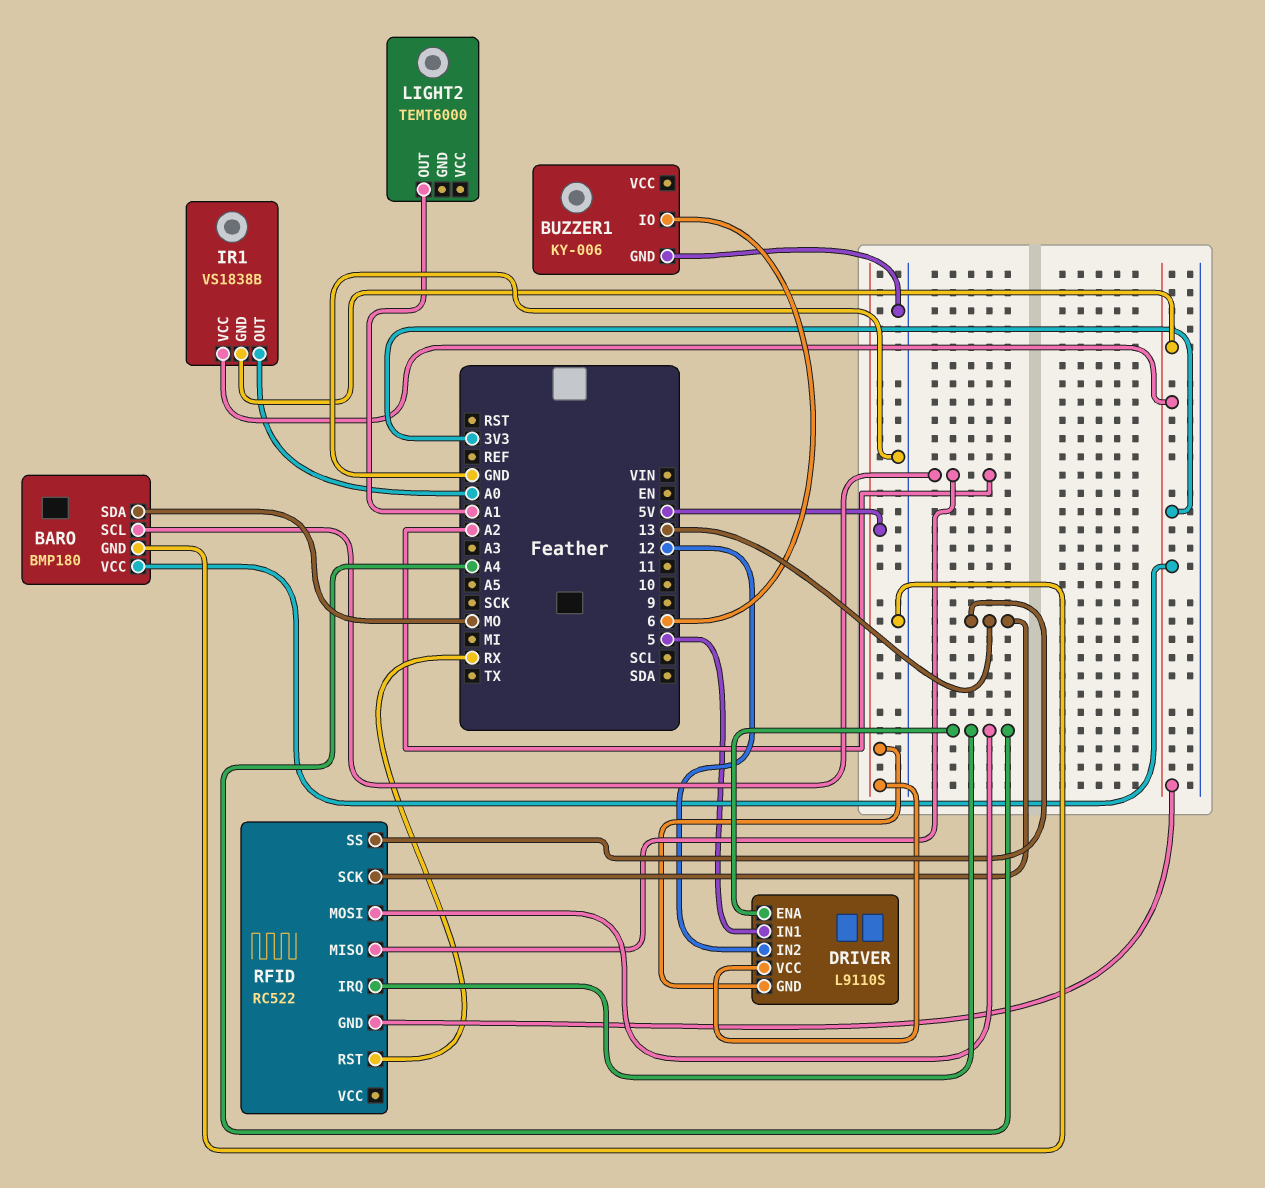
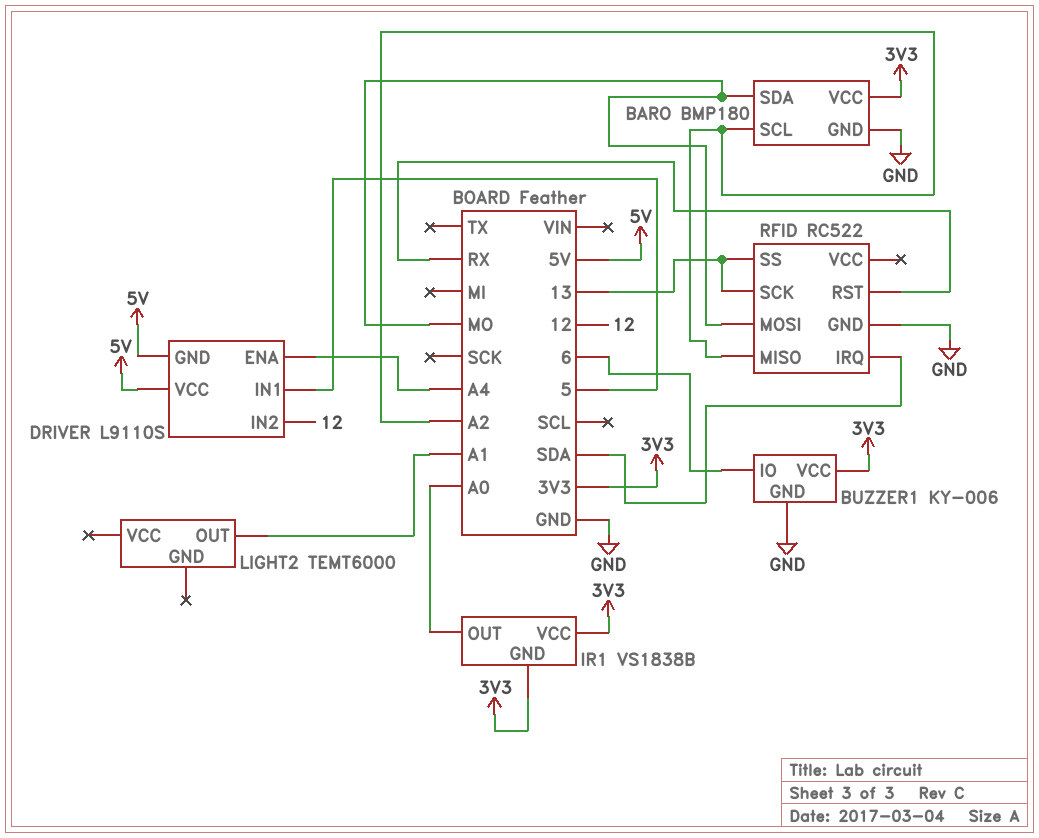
BUZZER1 pin VCC: none -> 3V3
RFID pin GND: 3V3 -> GND
RFID pin IRQ: A4 -> SDA
RFID pin MOSI: A4 -> MO

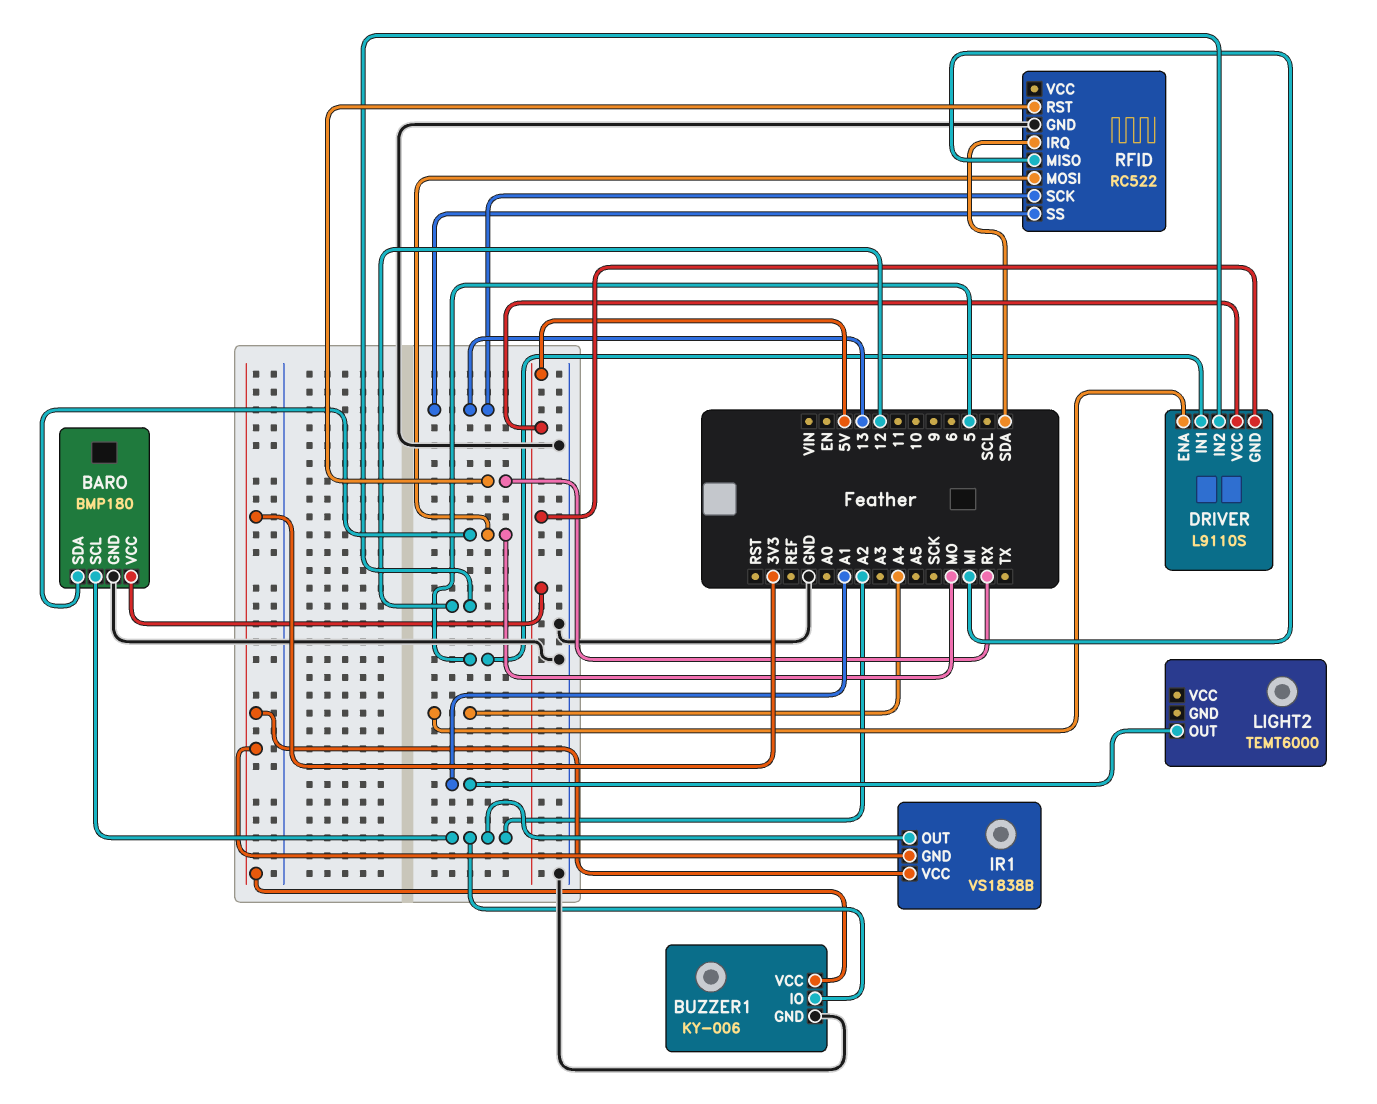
BARO pin VCC: 3V3 -> 5V
BUZZER1 pin IO: 6 -> A2
IR1 pin OUT: A0 -> A2
RFID pin MISO: A2 -> MI

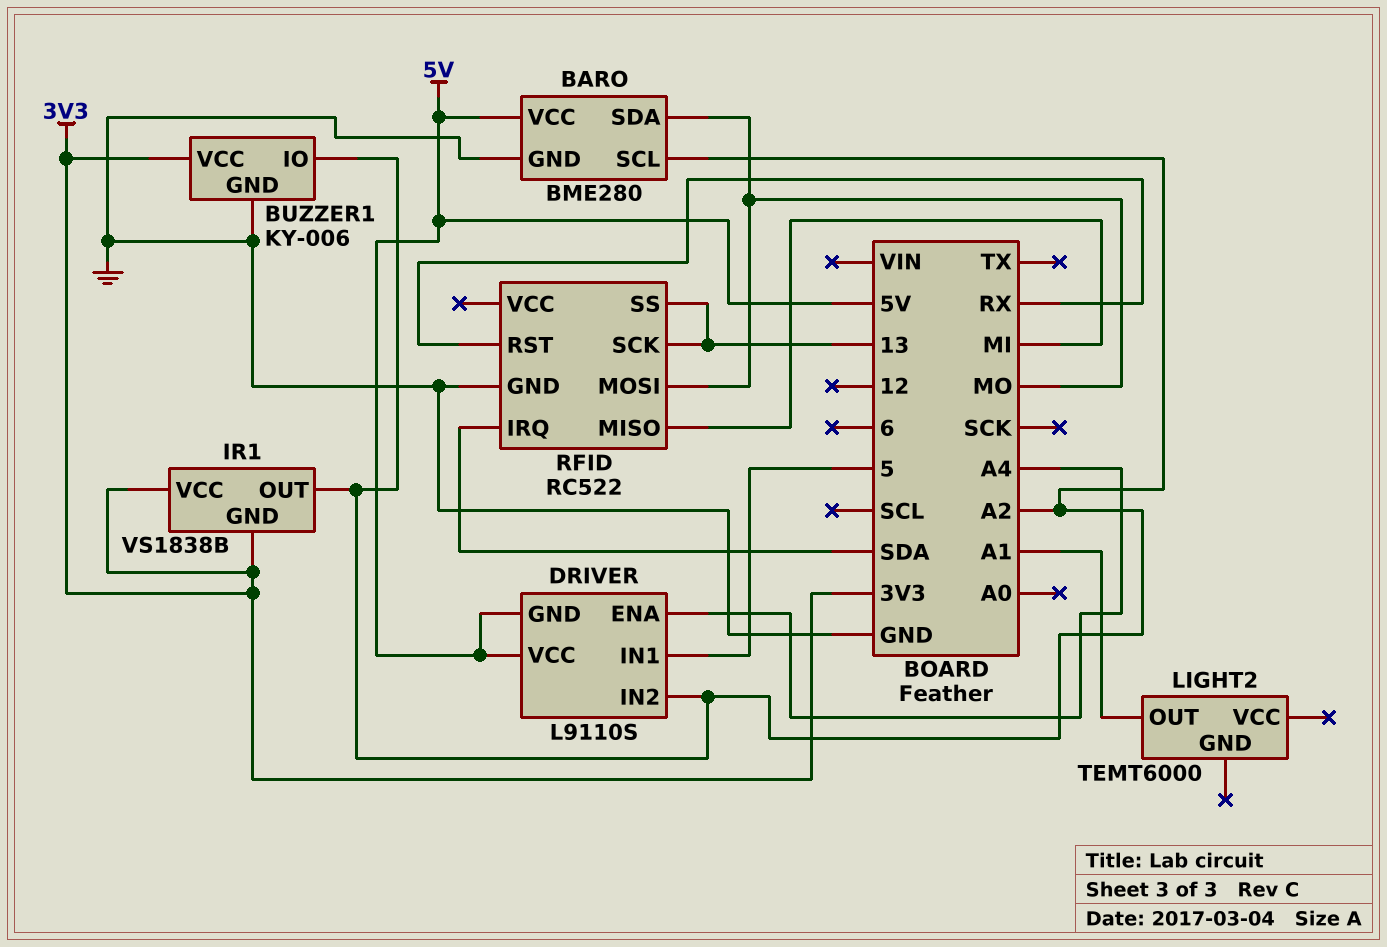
BARO: BMP180 -> BME280
DRIVER pin IN2: 12 -> A2

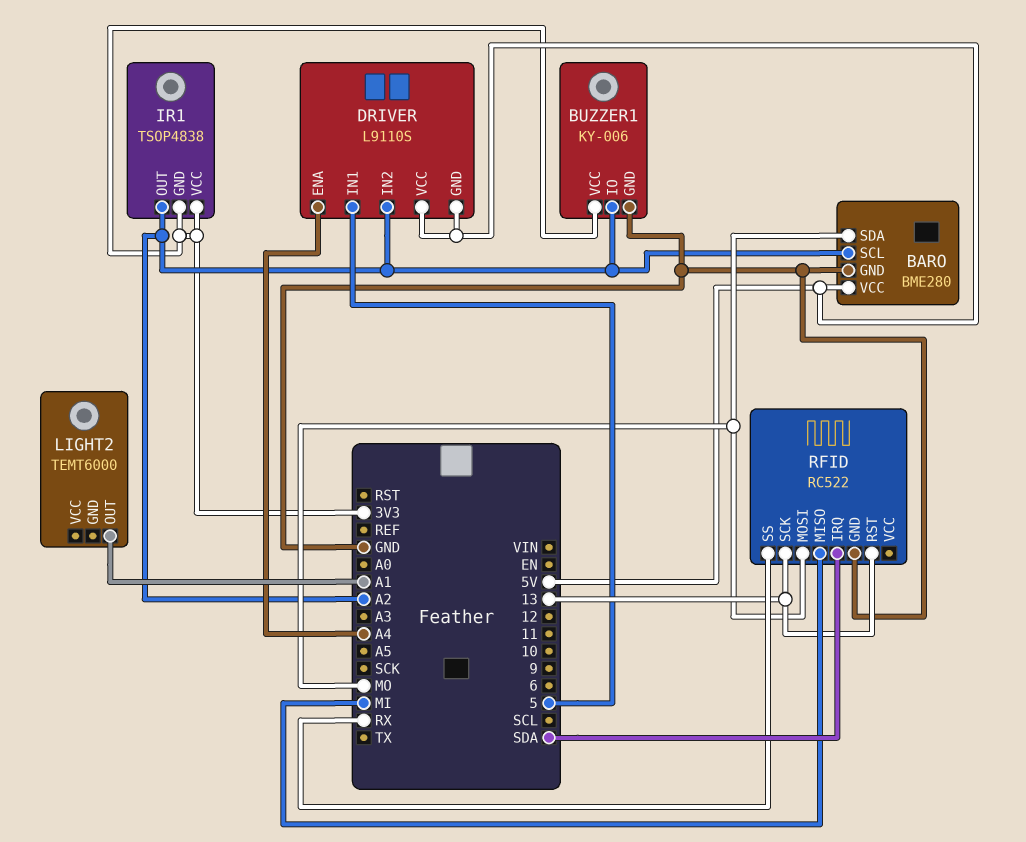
IR1: VS1838B -> TSOP4838
RFID pin RST: RX -> 13
RFID pin SS: 13 -> RX

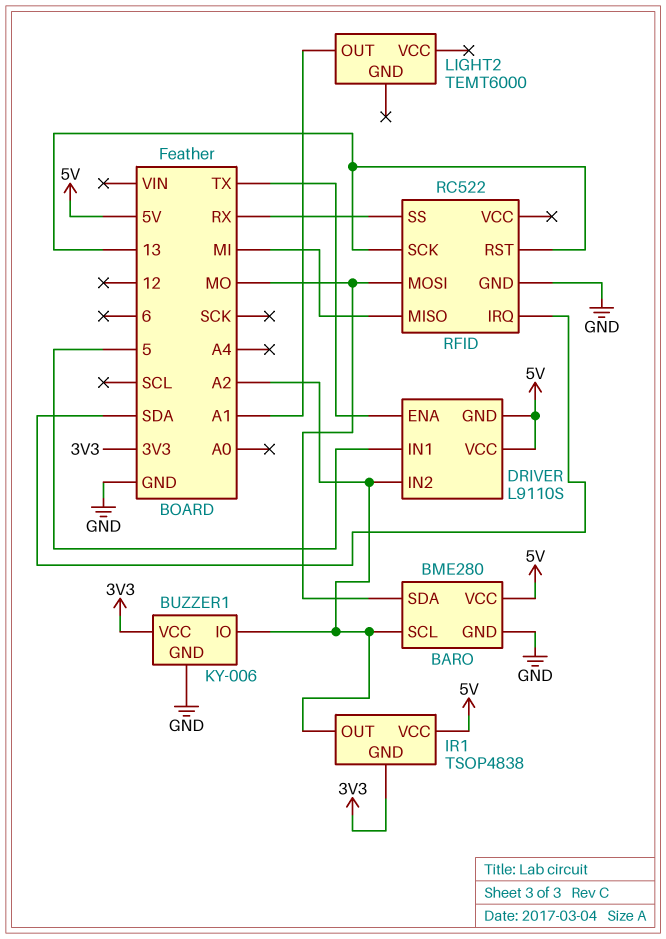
DRIVER pin ENA: A4 -> TX
IR1 pin VCC: 3V3 -> 5V

